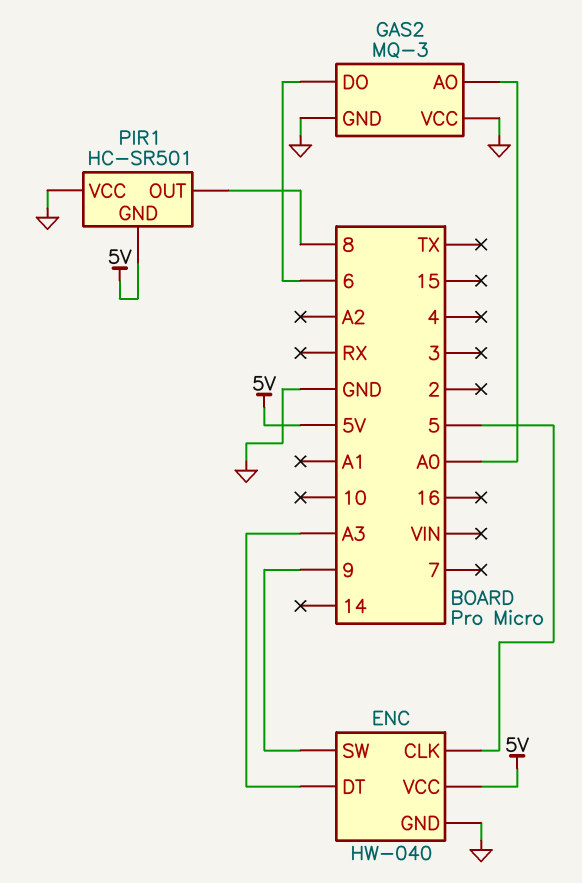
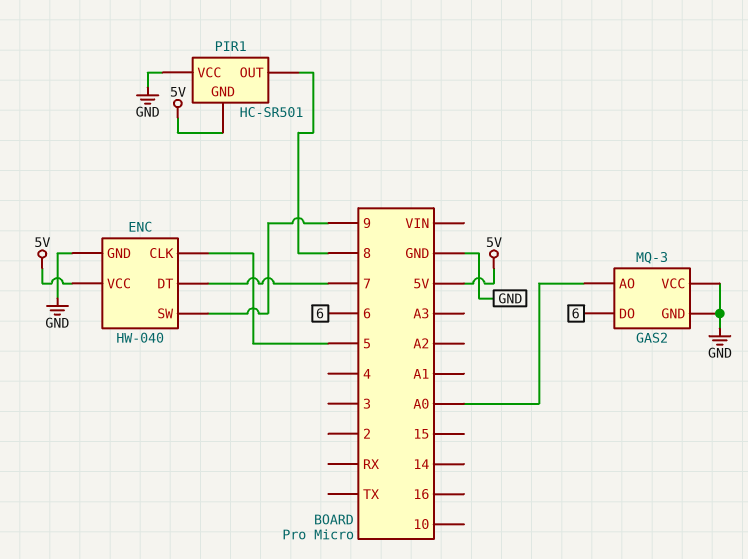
ENC pin DT: A3 -> 7

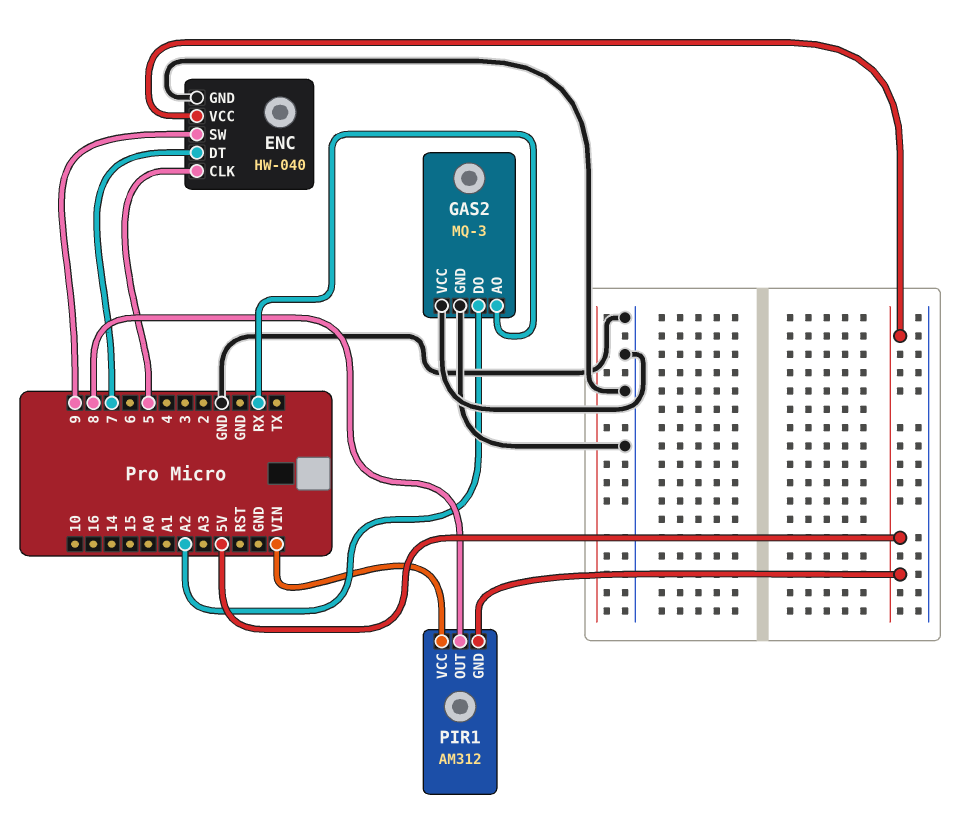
GAS2 pin AO: A0 -> RX
GAS2 pin DO: 6 -> A2
PIR1: HC-SR501 -> AM312
PIR1 pin VCC: GND -> VIN

